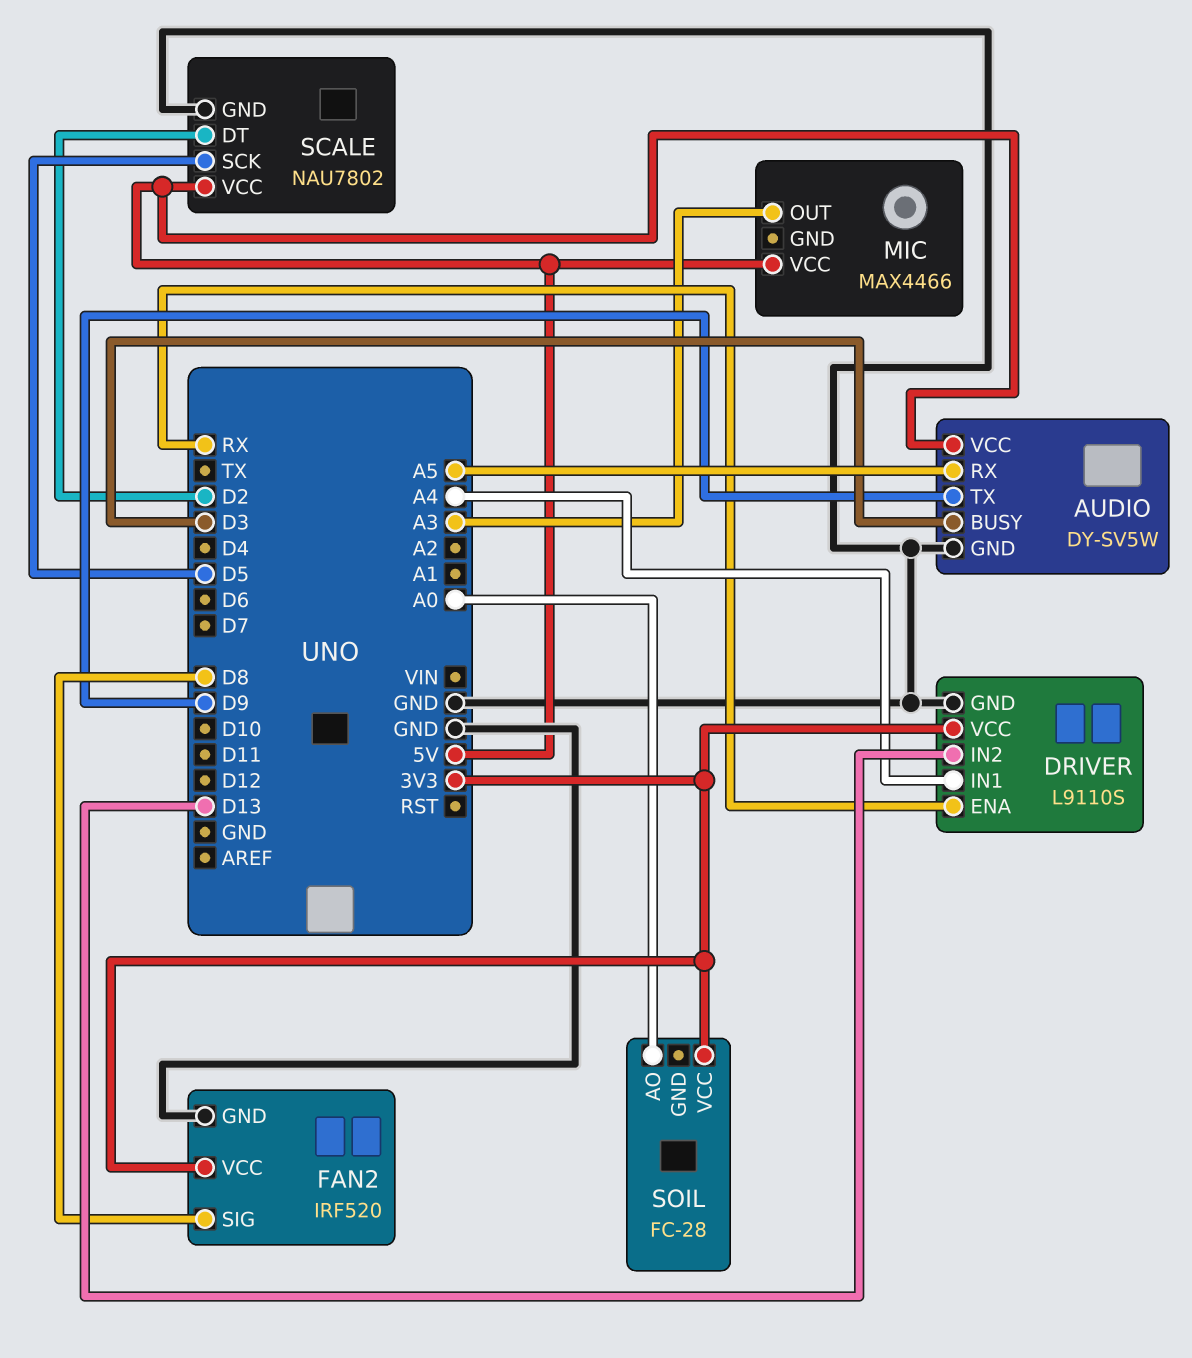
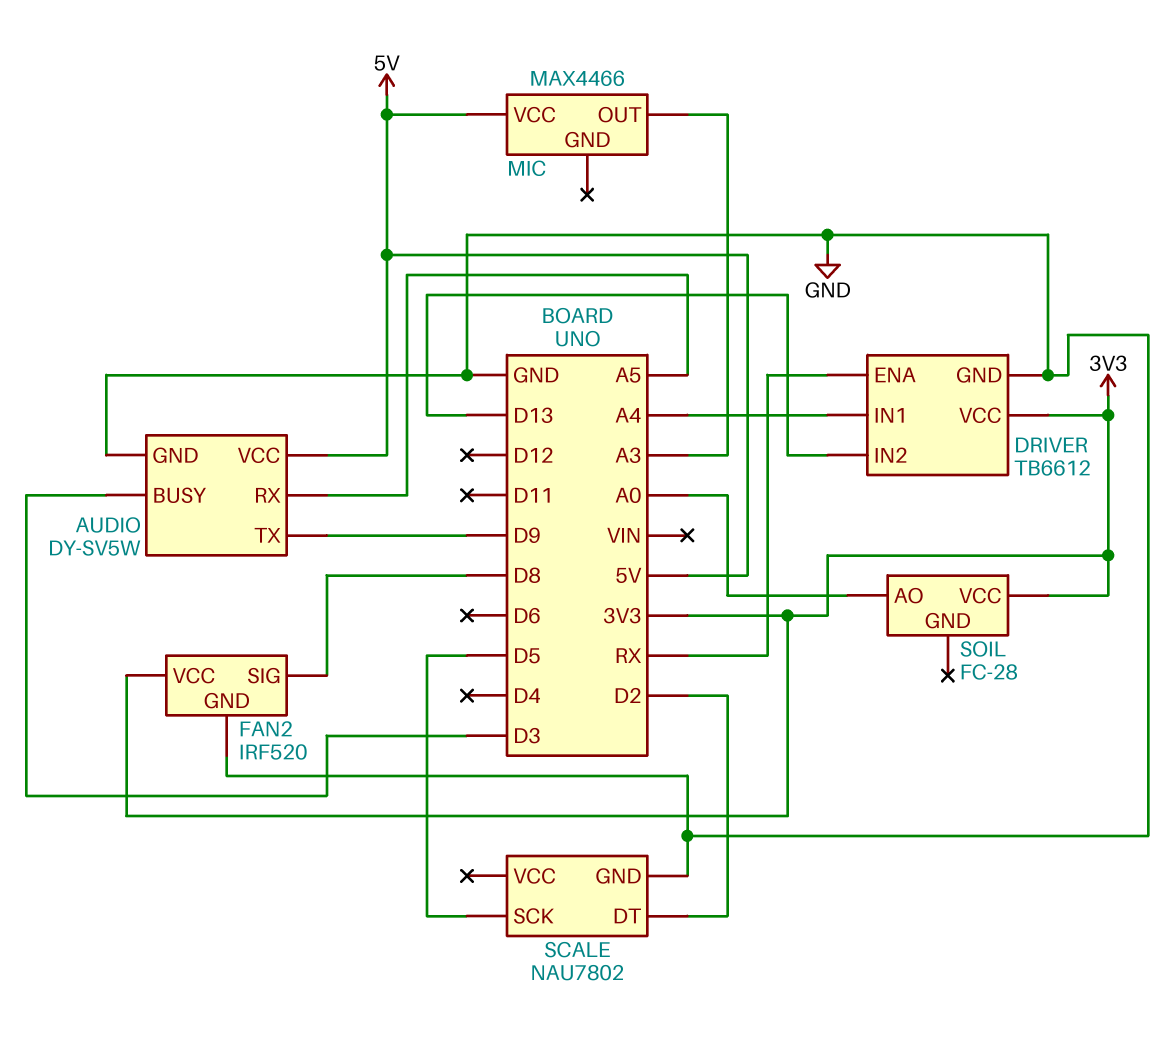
DRIVER: L9110S -> TB6612
SCALE pin VCC: 5V -> none

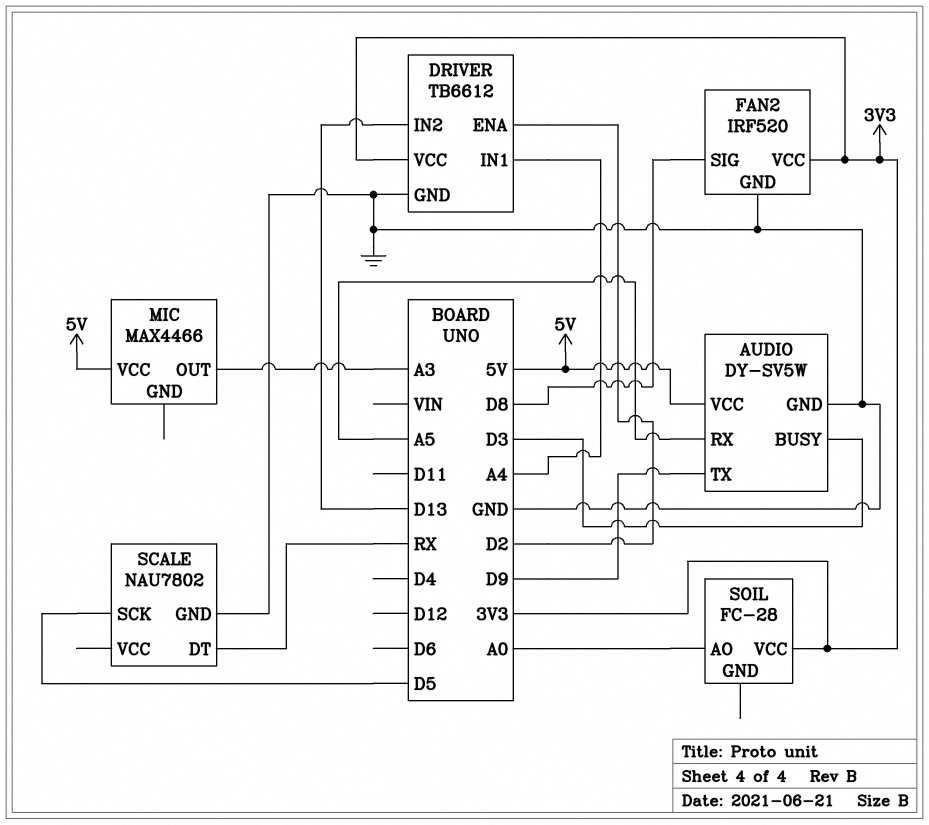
DRIVER pin ENA: RX -> D2
SCALE pin DT: D2 -> RX

